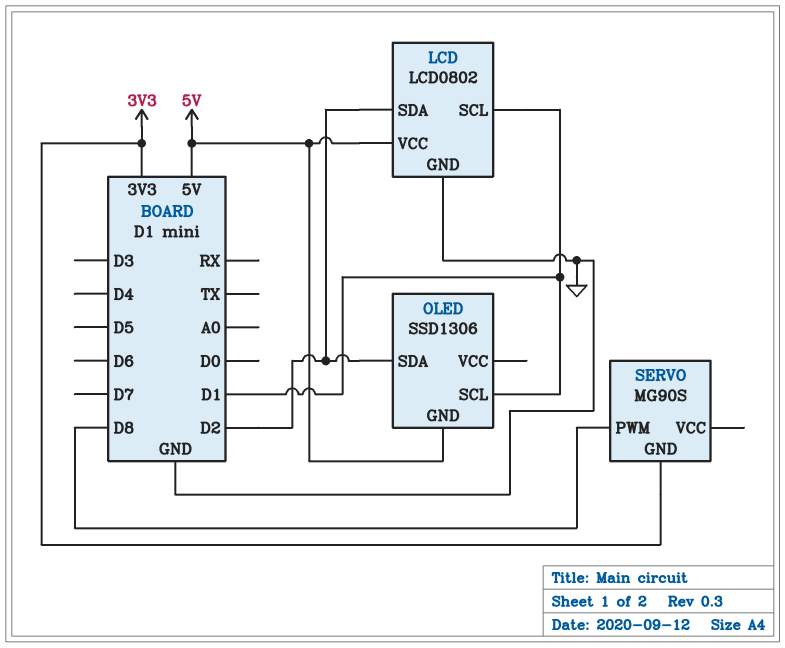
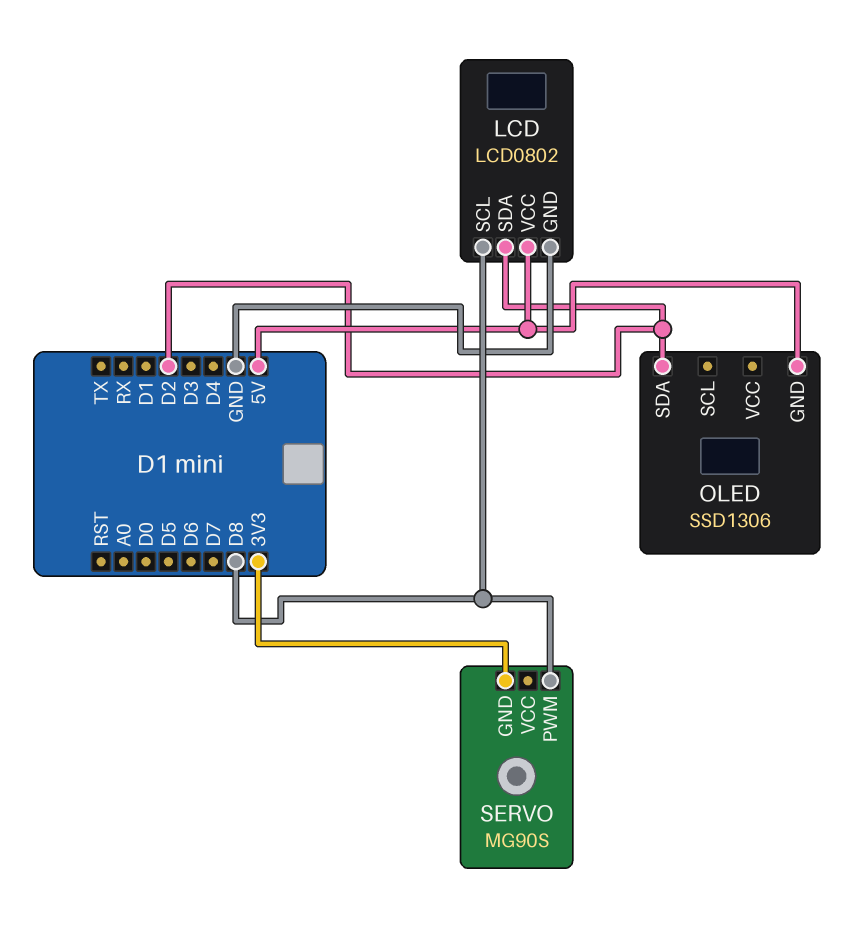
LCD pin SCL: D1 -> D8
OLED pin SCL: D1 -> none

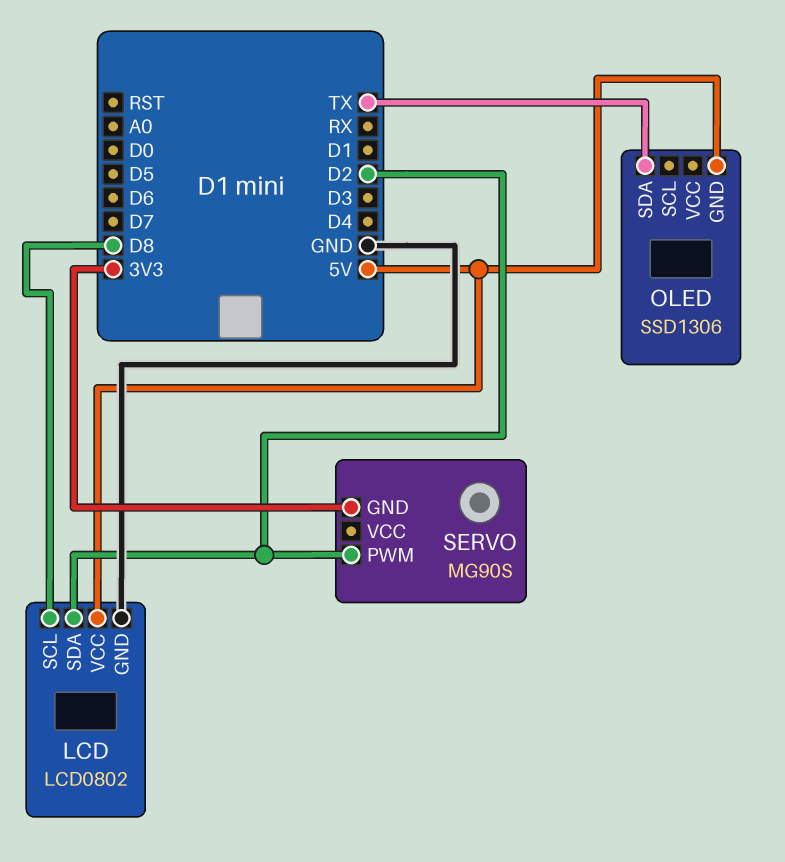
OLED pin SDA: D2 -> TX
SERVO pin PWM: D8 -> D2

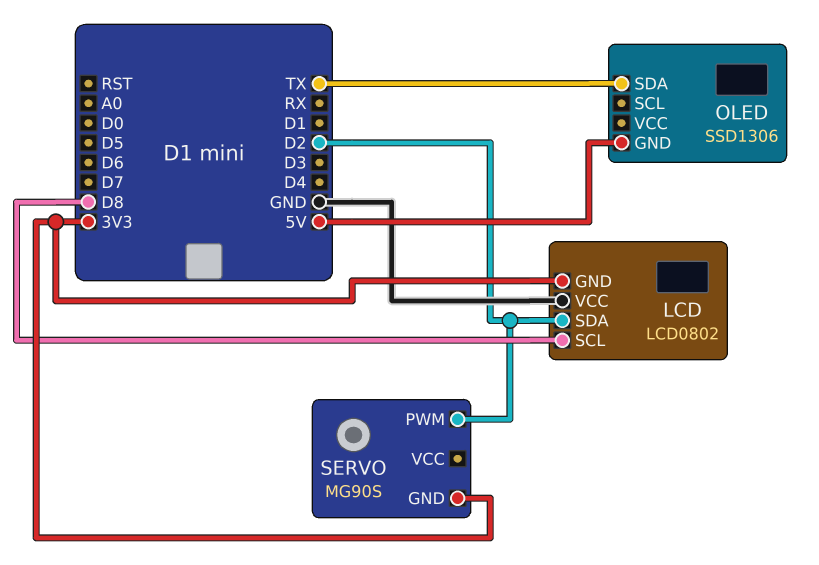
LCD pin GND: GND -> 3V3
LCD pin VCC: 5V -> GND

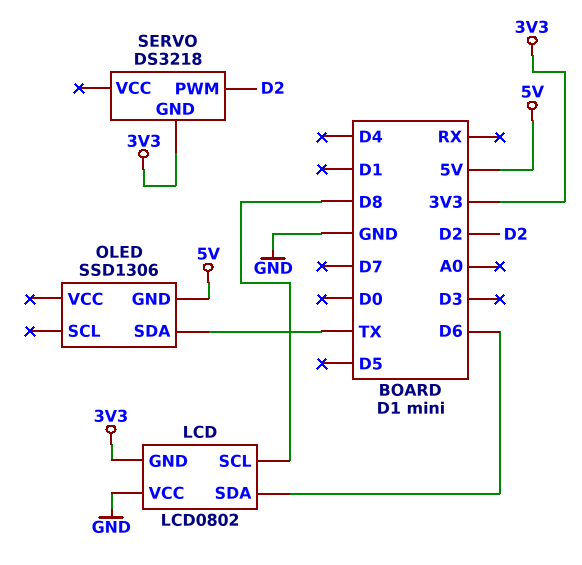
LCD pin SDA: D2 -> D6
SERVO: MG90S -> DS3218

